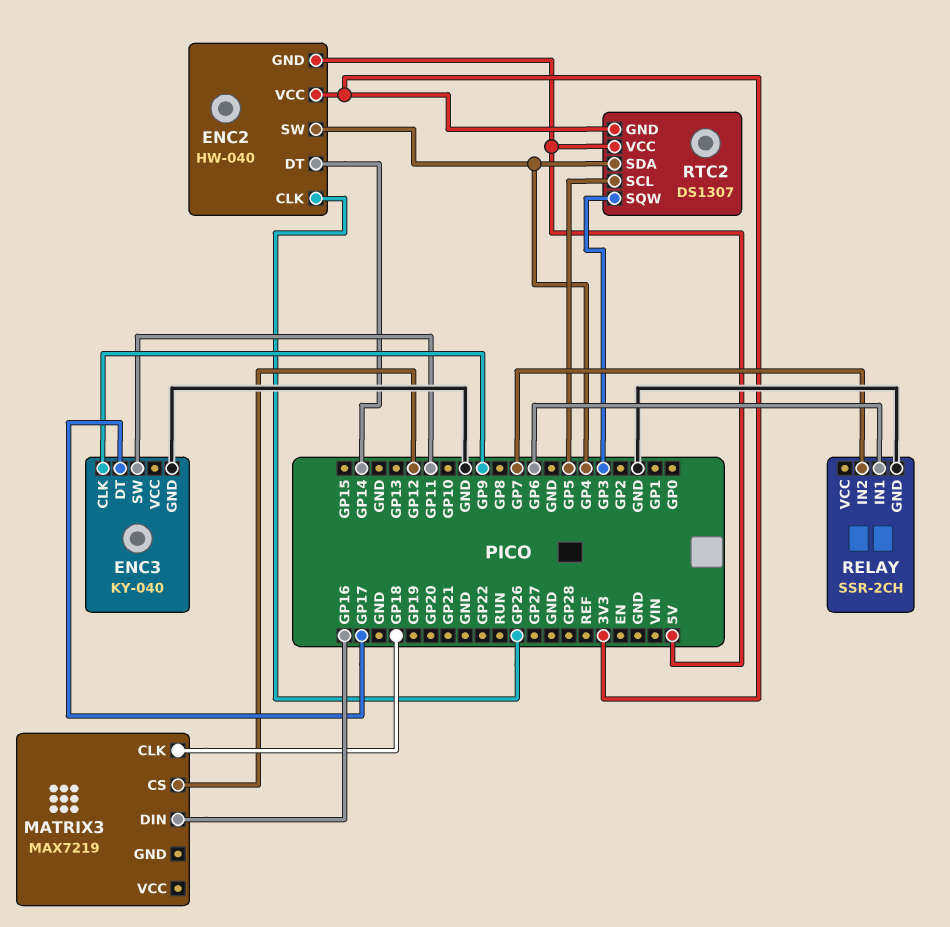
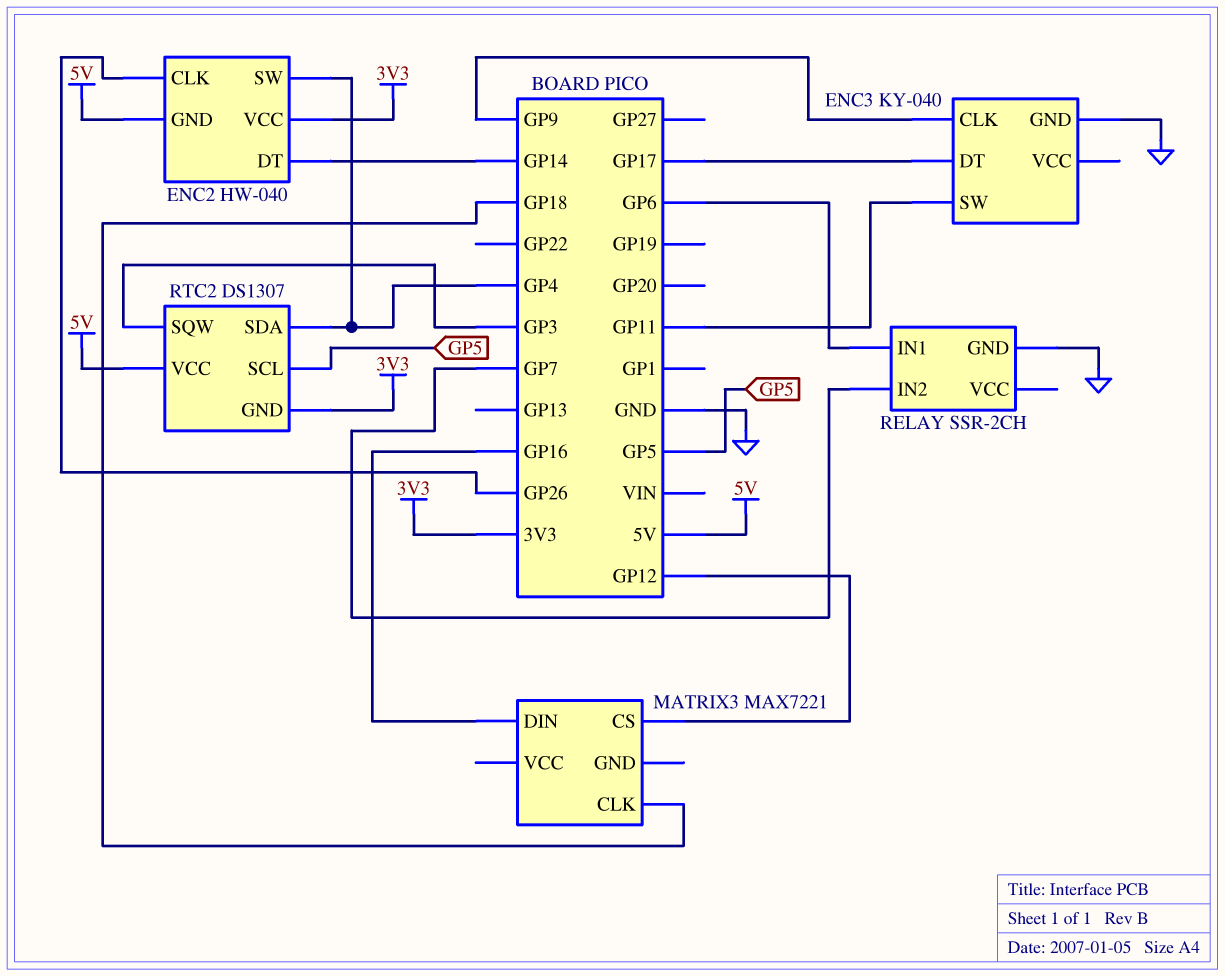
MATRIX3: MAX7219 -> MAX7221

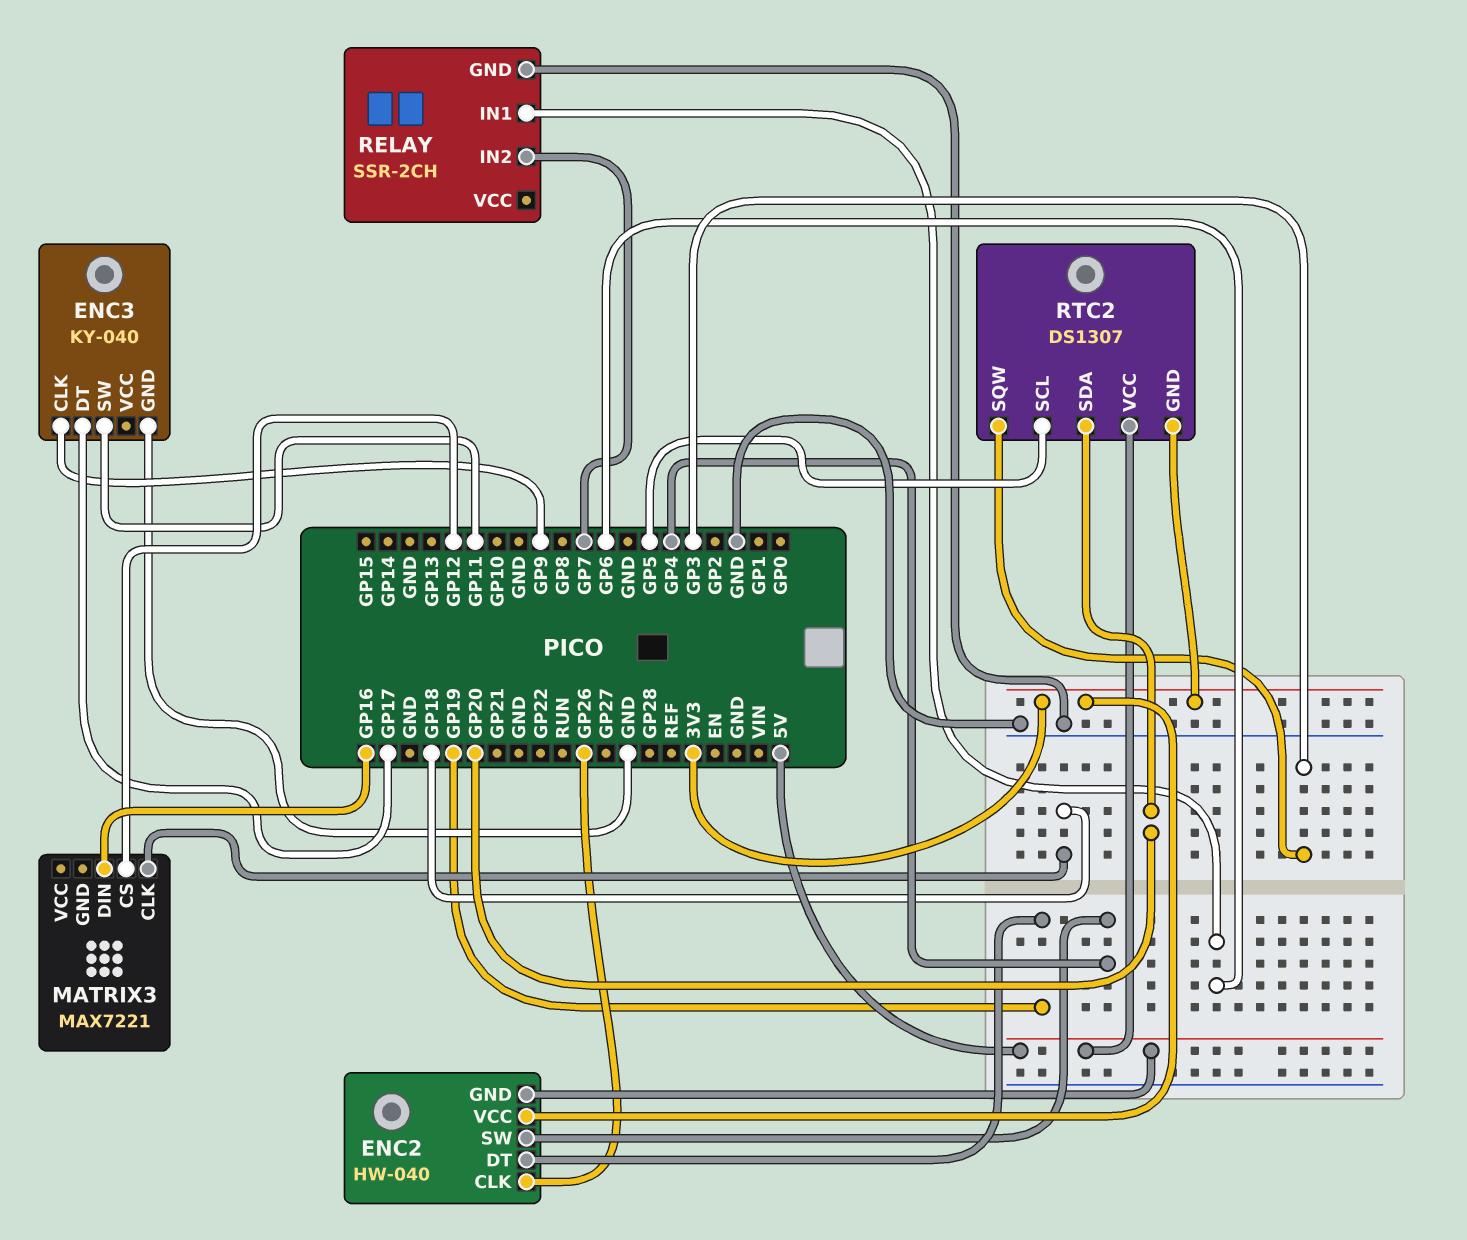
ENC2 pin DT: GP14 -> GP19
RTC2 pin SDA: GP4 -> GP20

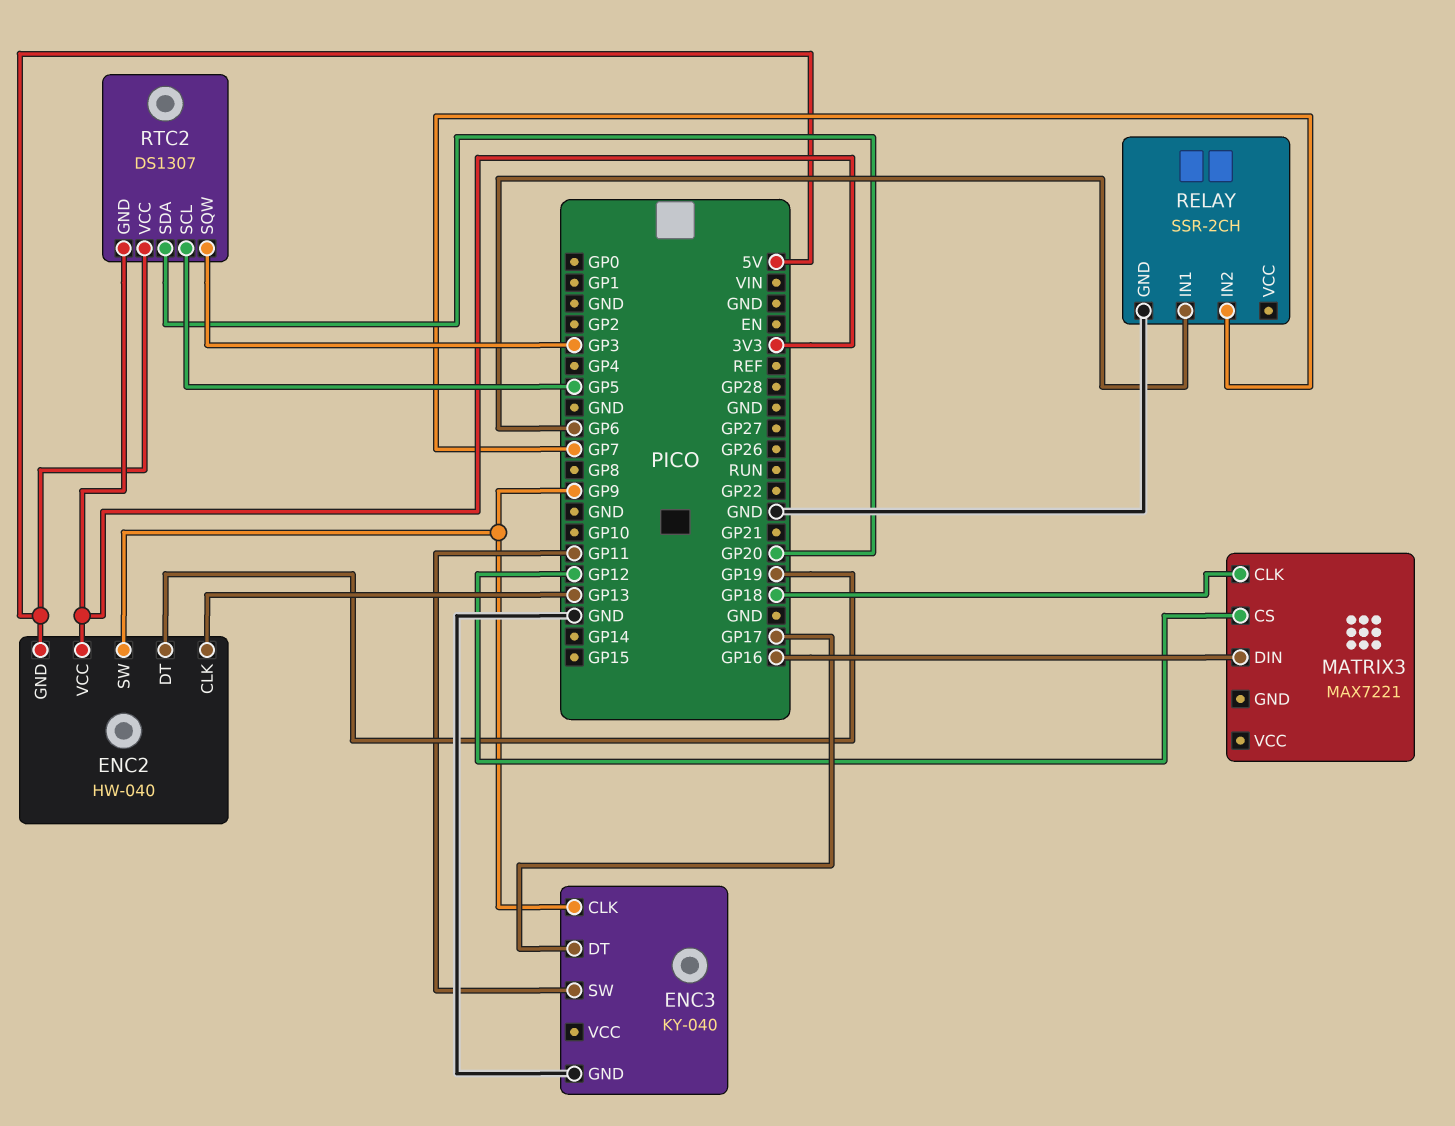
ENC2 pin CLK: GP26 -> GP13
ENC2 pin SW: GP4 -> GP9

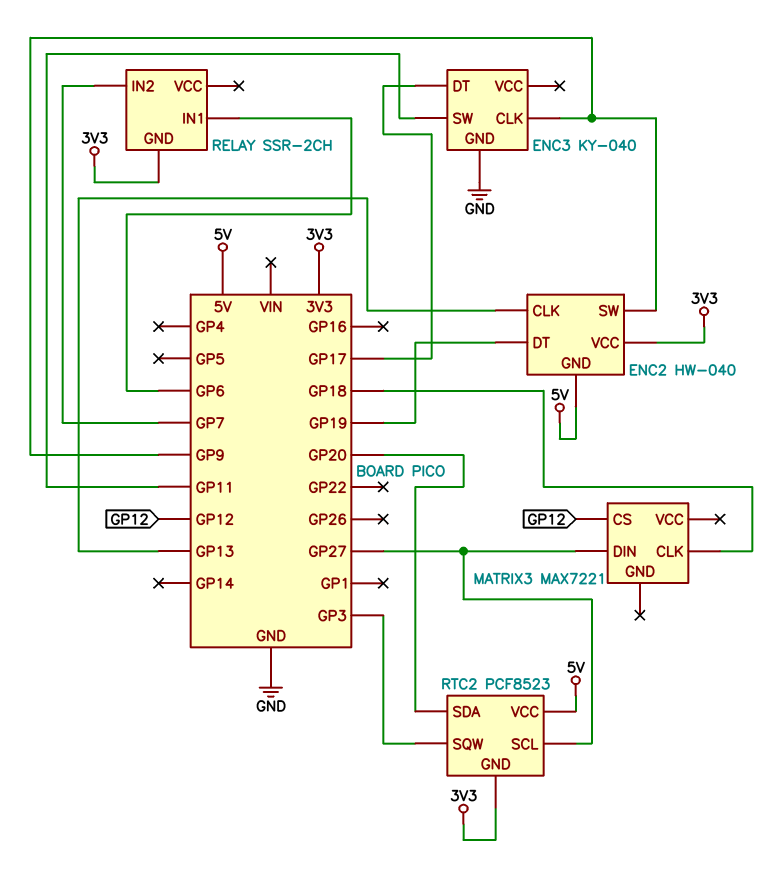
MATRIX3 pin DIN: GP16 -> GP27
RELAY pin GND: GND -> 3V3
RTC2: DS1307 -> PCF8523
RTC2 pin SCL: GP5 -> GP27

